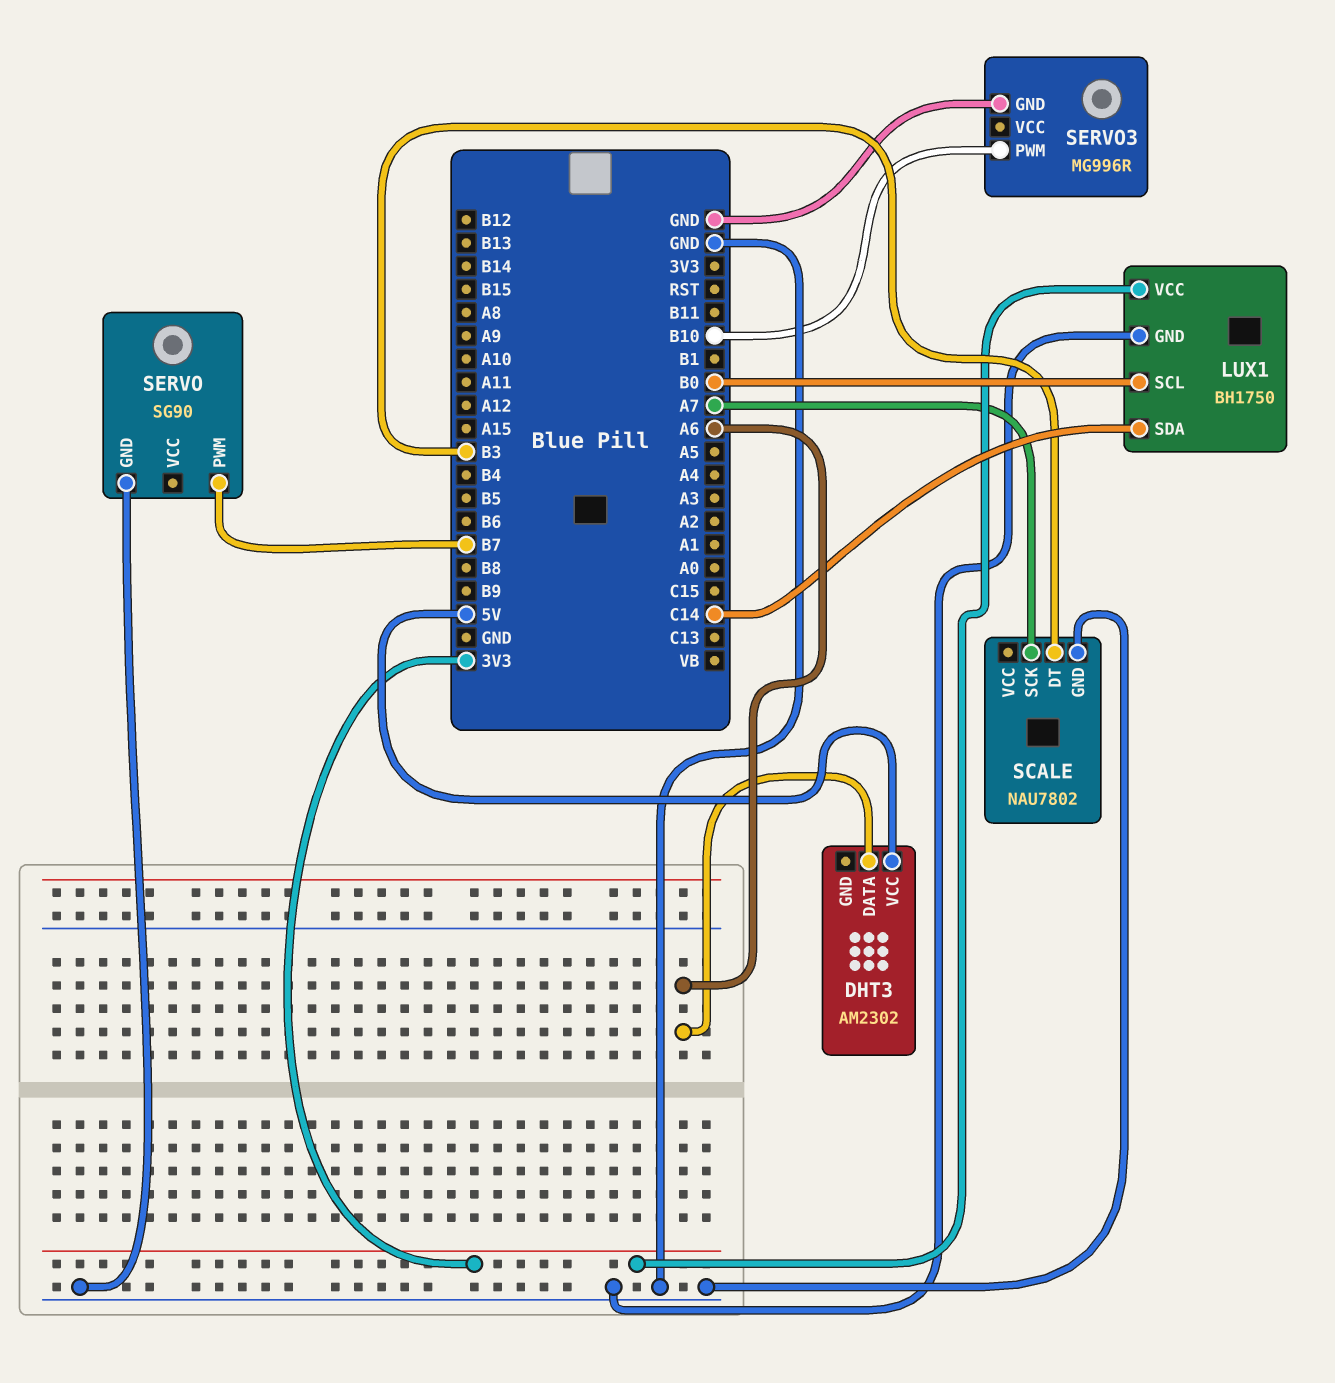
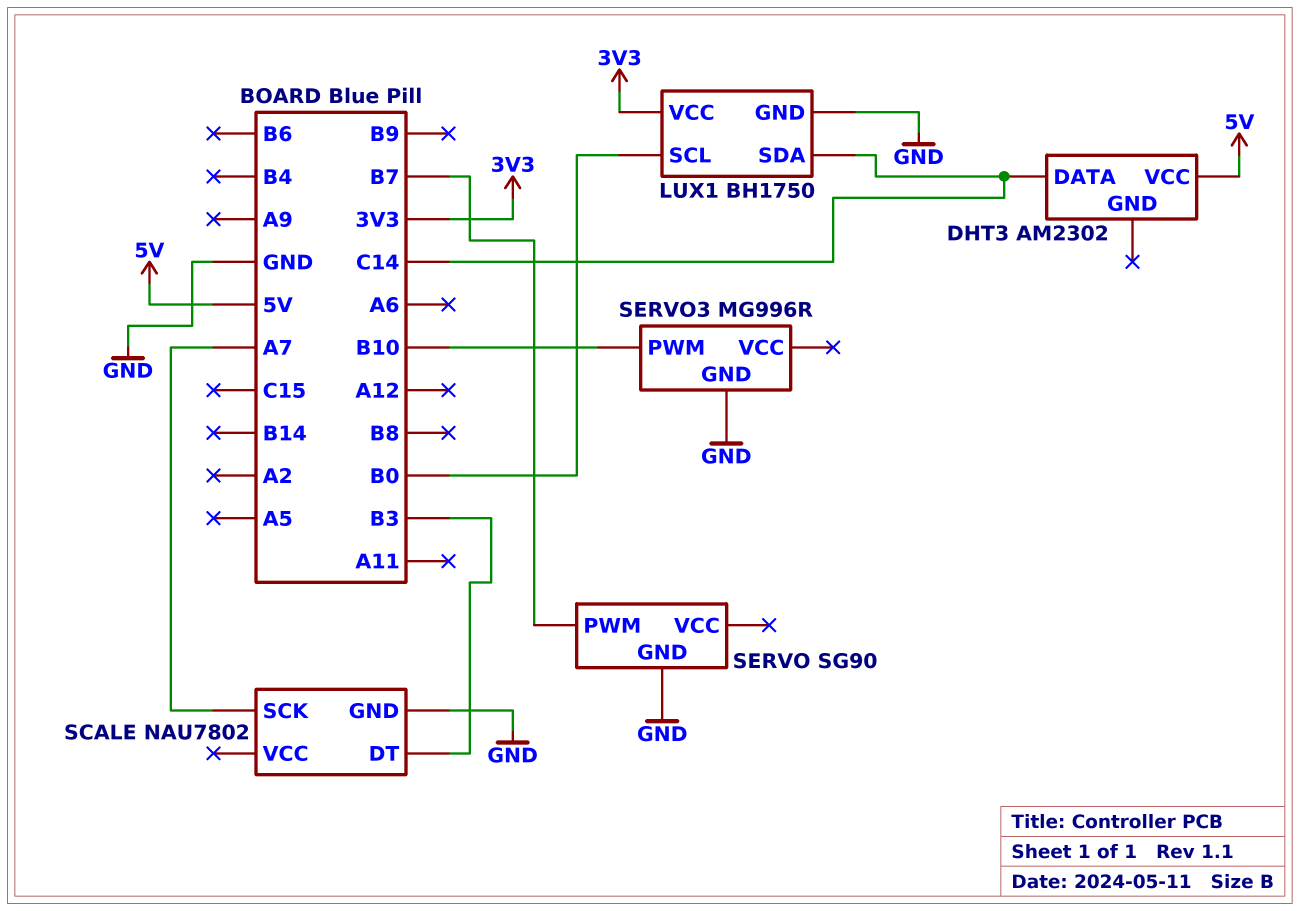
DHT3 pin DATA: A6 -> C14

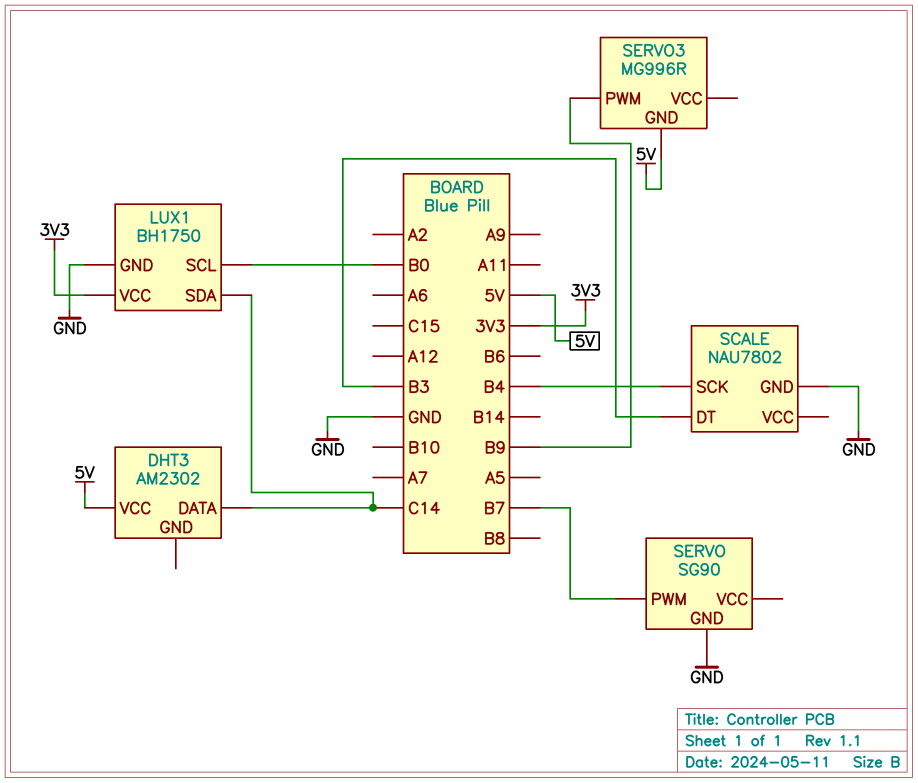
SCALE pin SCK: A7 -> B4
SERVO3 pin GND: GND -> 5V
SERVO3 pin PWM: B10 -> B9

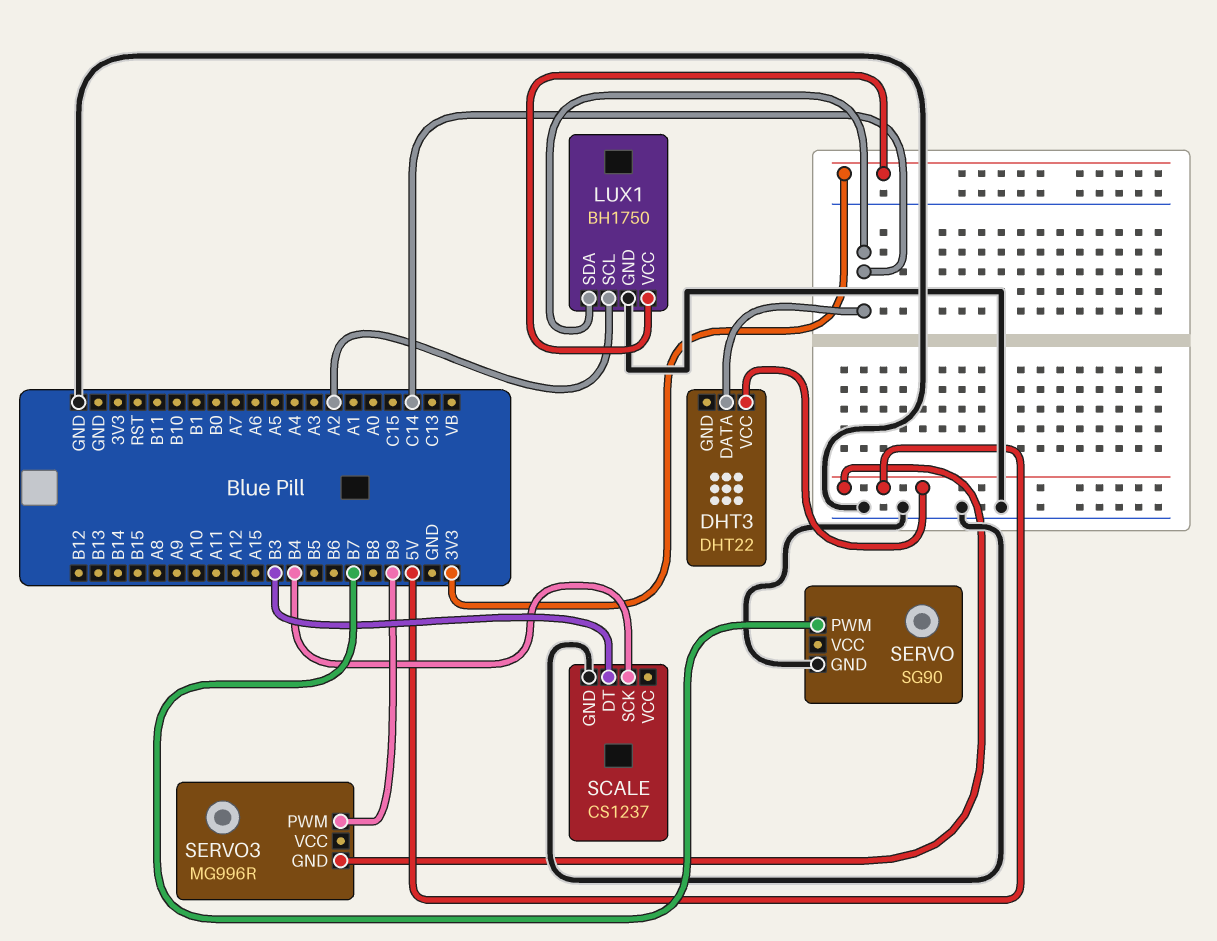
DHT3: AM2302 -> DHT22
LUX1 pin SCL: B0 -> A2
SCALE: NAU7802 -> CS1237

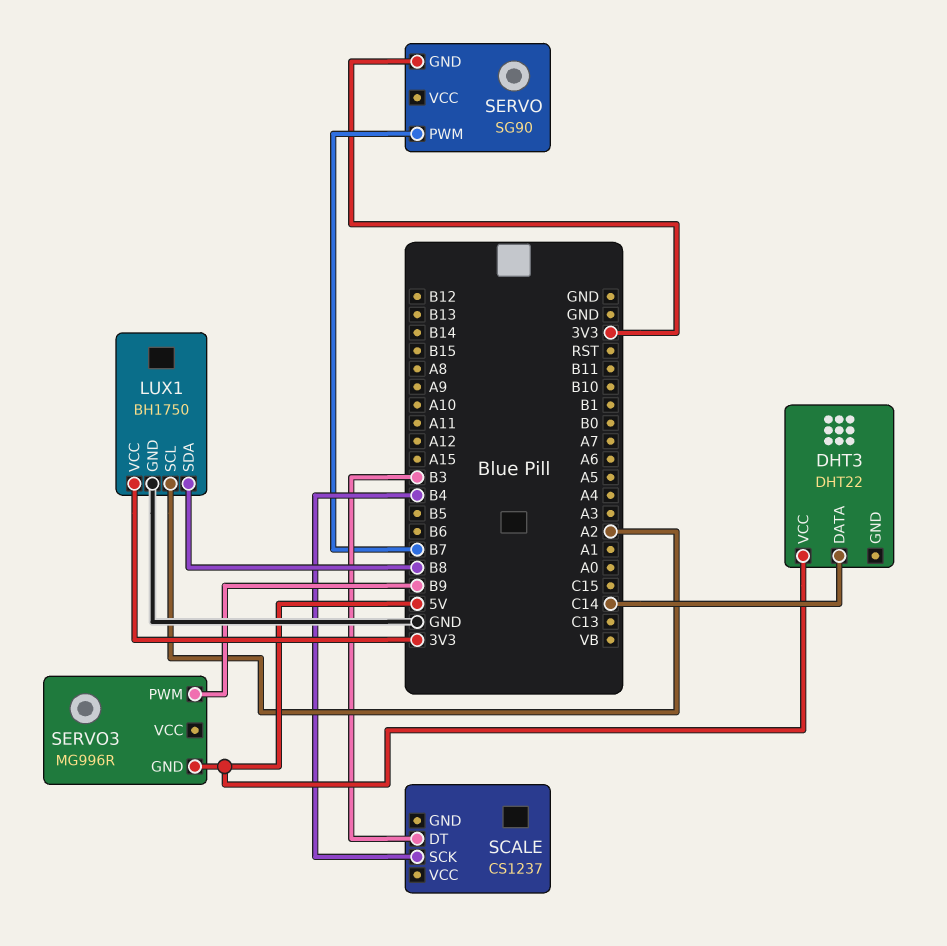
LUX1 pin SDA: C14 -> B8
SCALE pin GND: GND -> none
SERVO pin GND: GND -> 3V3

